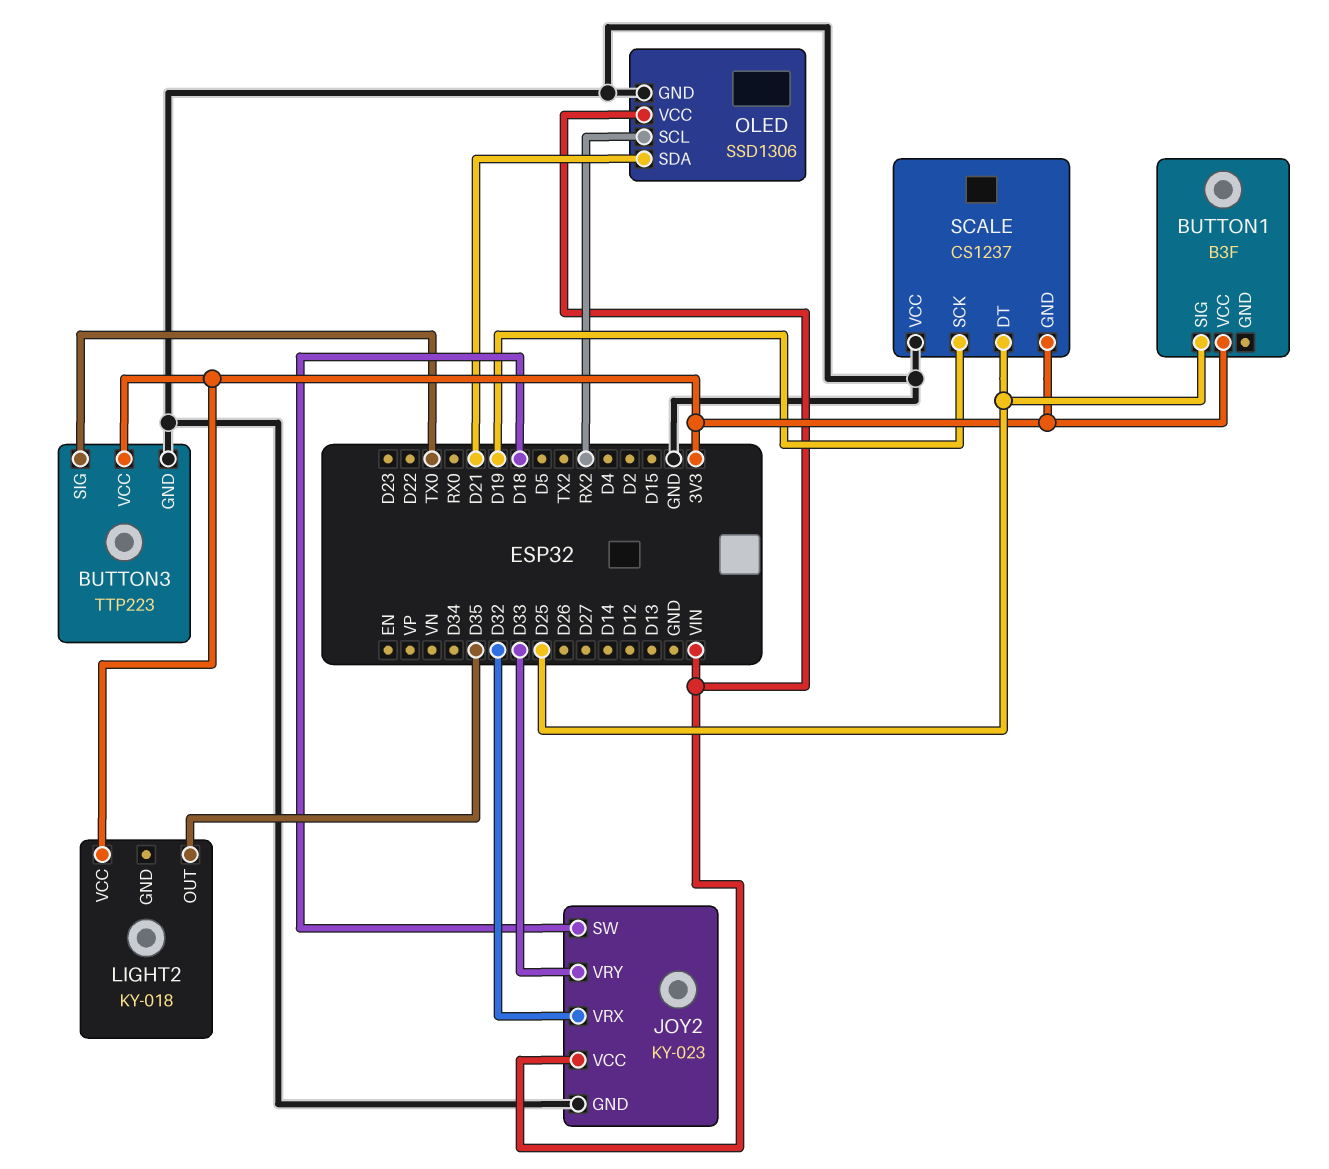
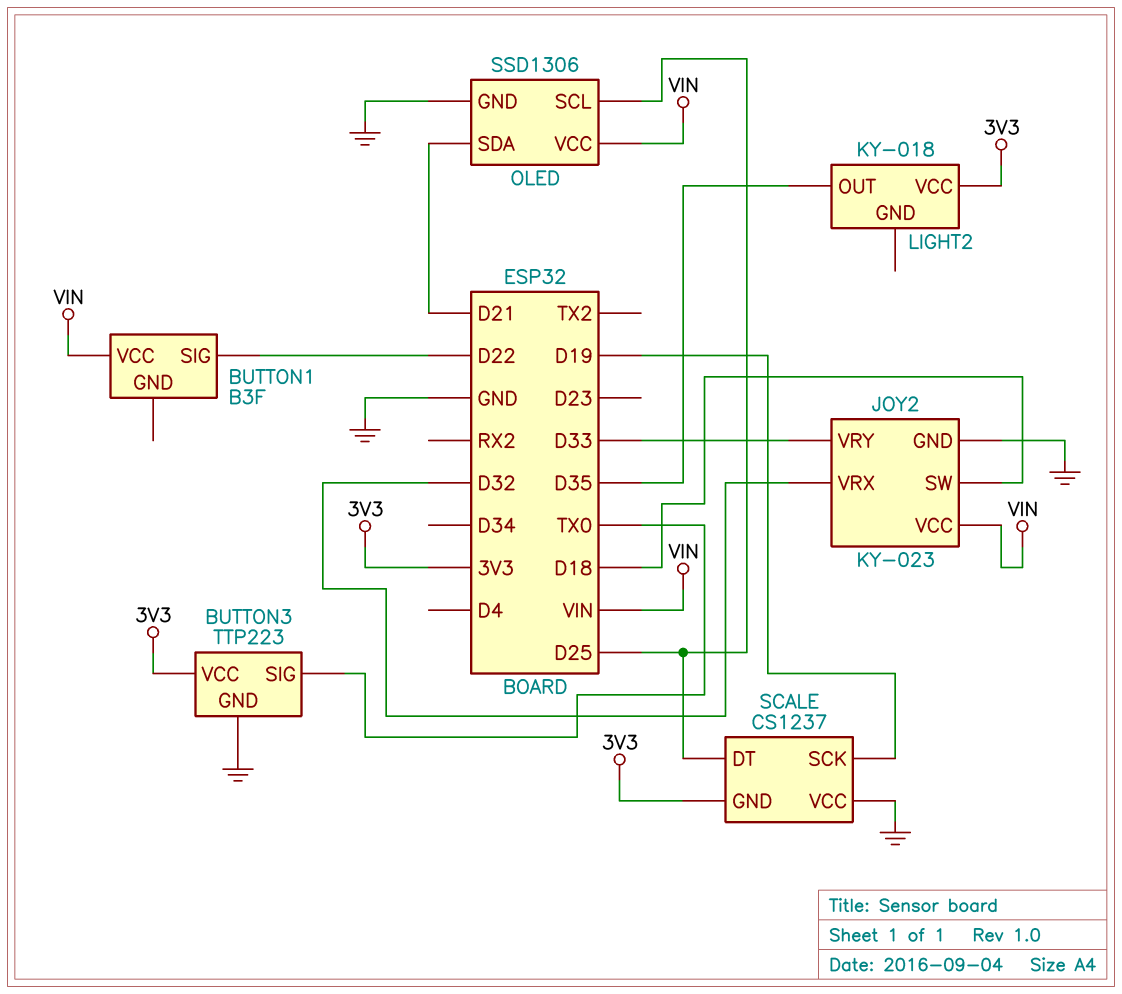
BUTTON1 pin SIG: D25 -> D22
BUTTON1 pin VCC: 3V3 -> VIN
OLED pin SCL: RX2 -> D25

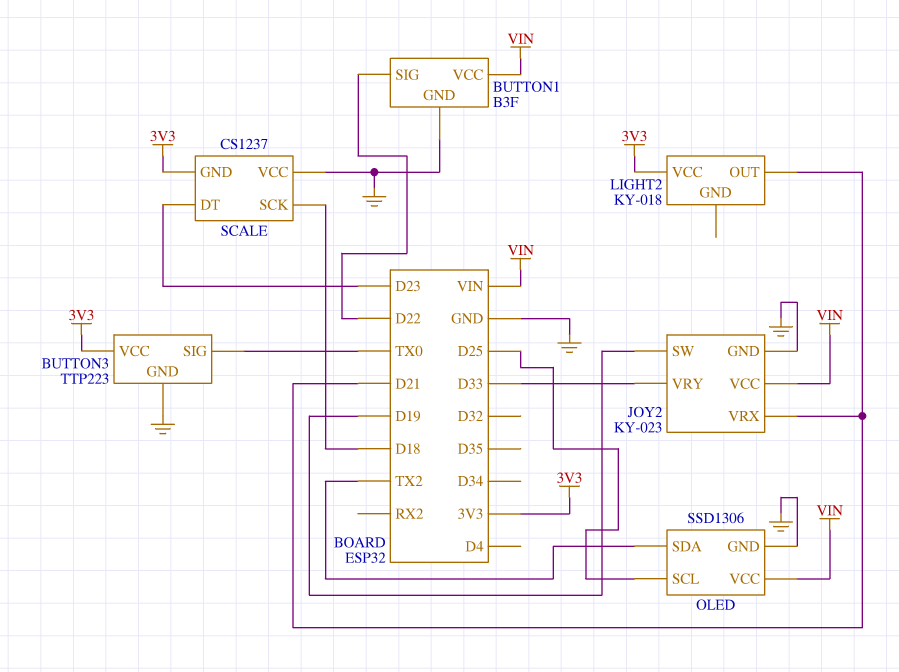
BUTTON1 pin GND: none -> GND
JOY2 pin SW: D18 -> D19
JOY2 pin VRX: D32 -> D21
LIGHT2 pin OUT: D35 -> D21
OLED pin SDA: D21 -> TX2
SCALE pin DT: D25 -> D23
SCALE pin SCK: D19 -> D18

